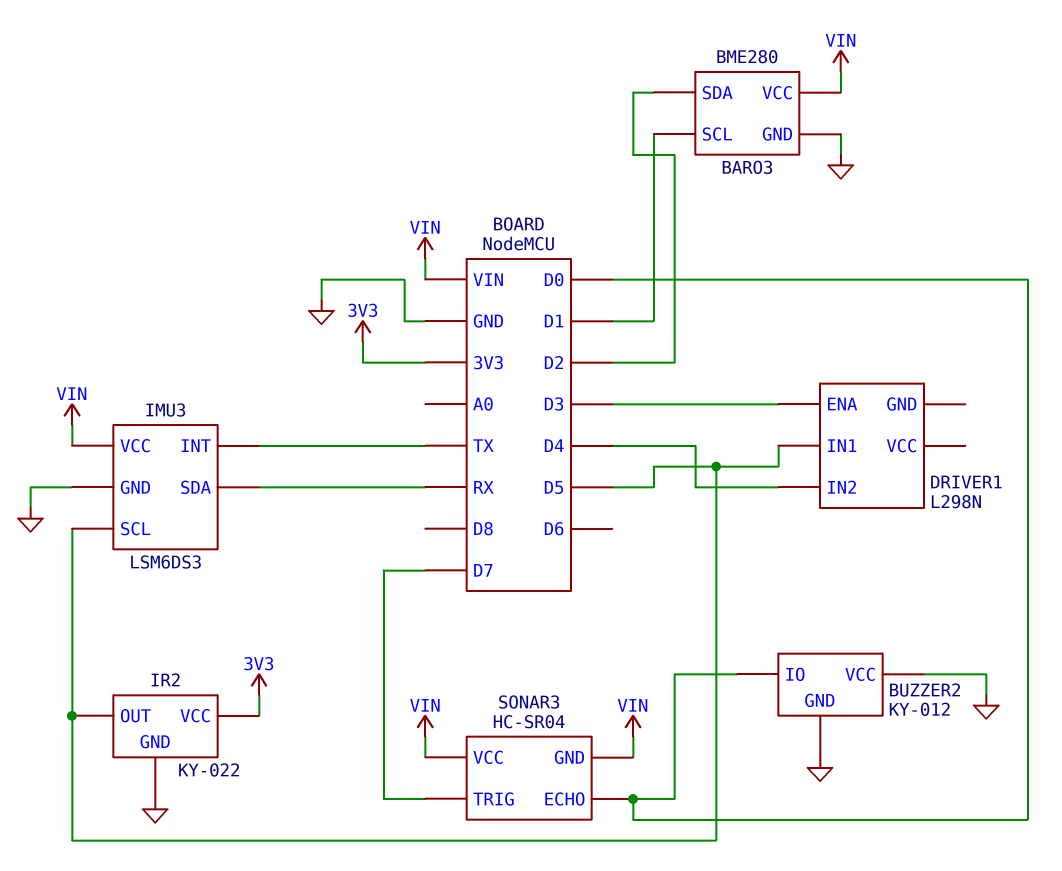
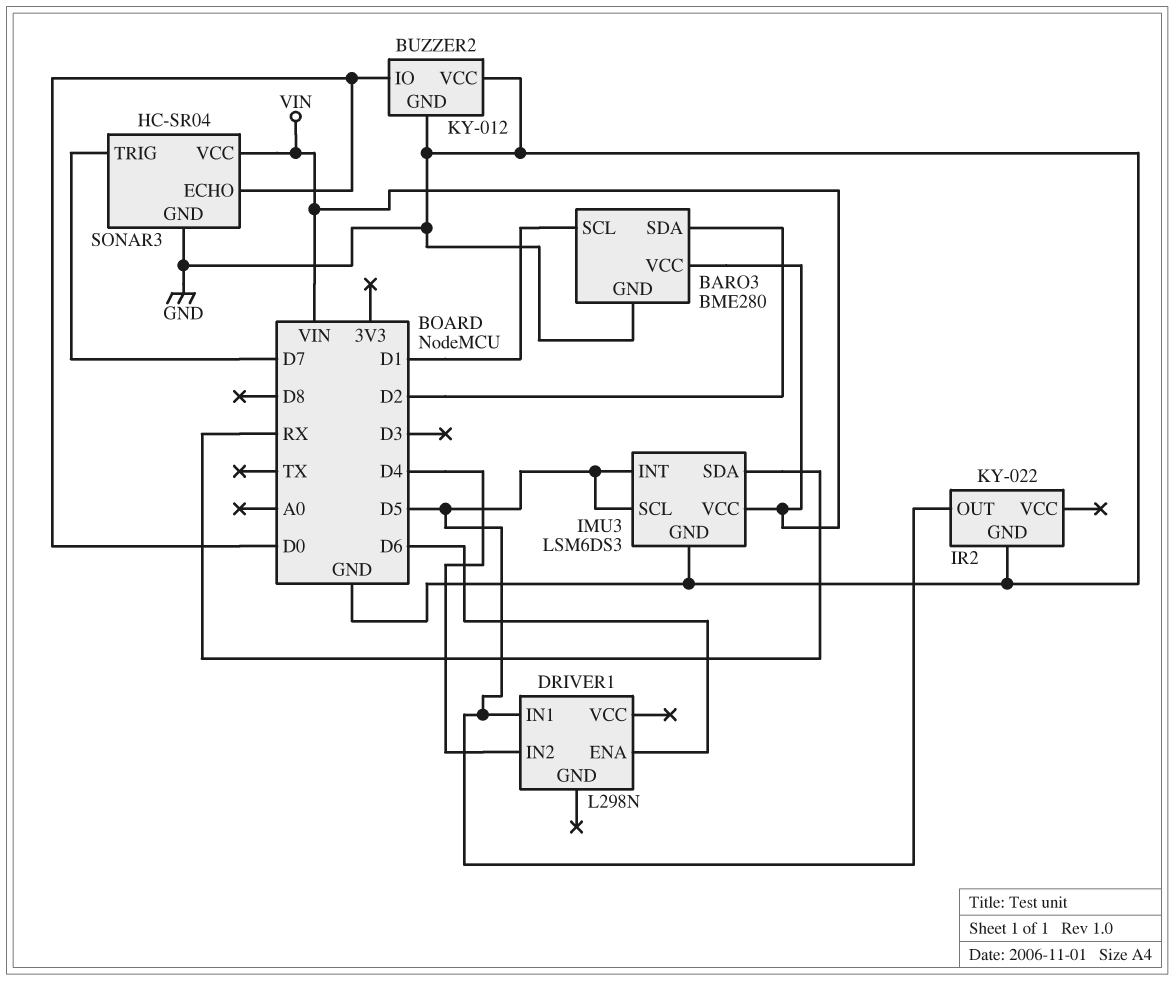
DRIVER1 pin ENA: D3 -> D6
IMU3 pin INT: TX -> D5
IR2 pin VCC: 3V3 -> none
SONAR3 pin GND: VIN -> GND

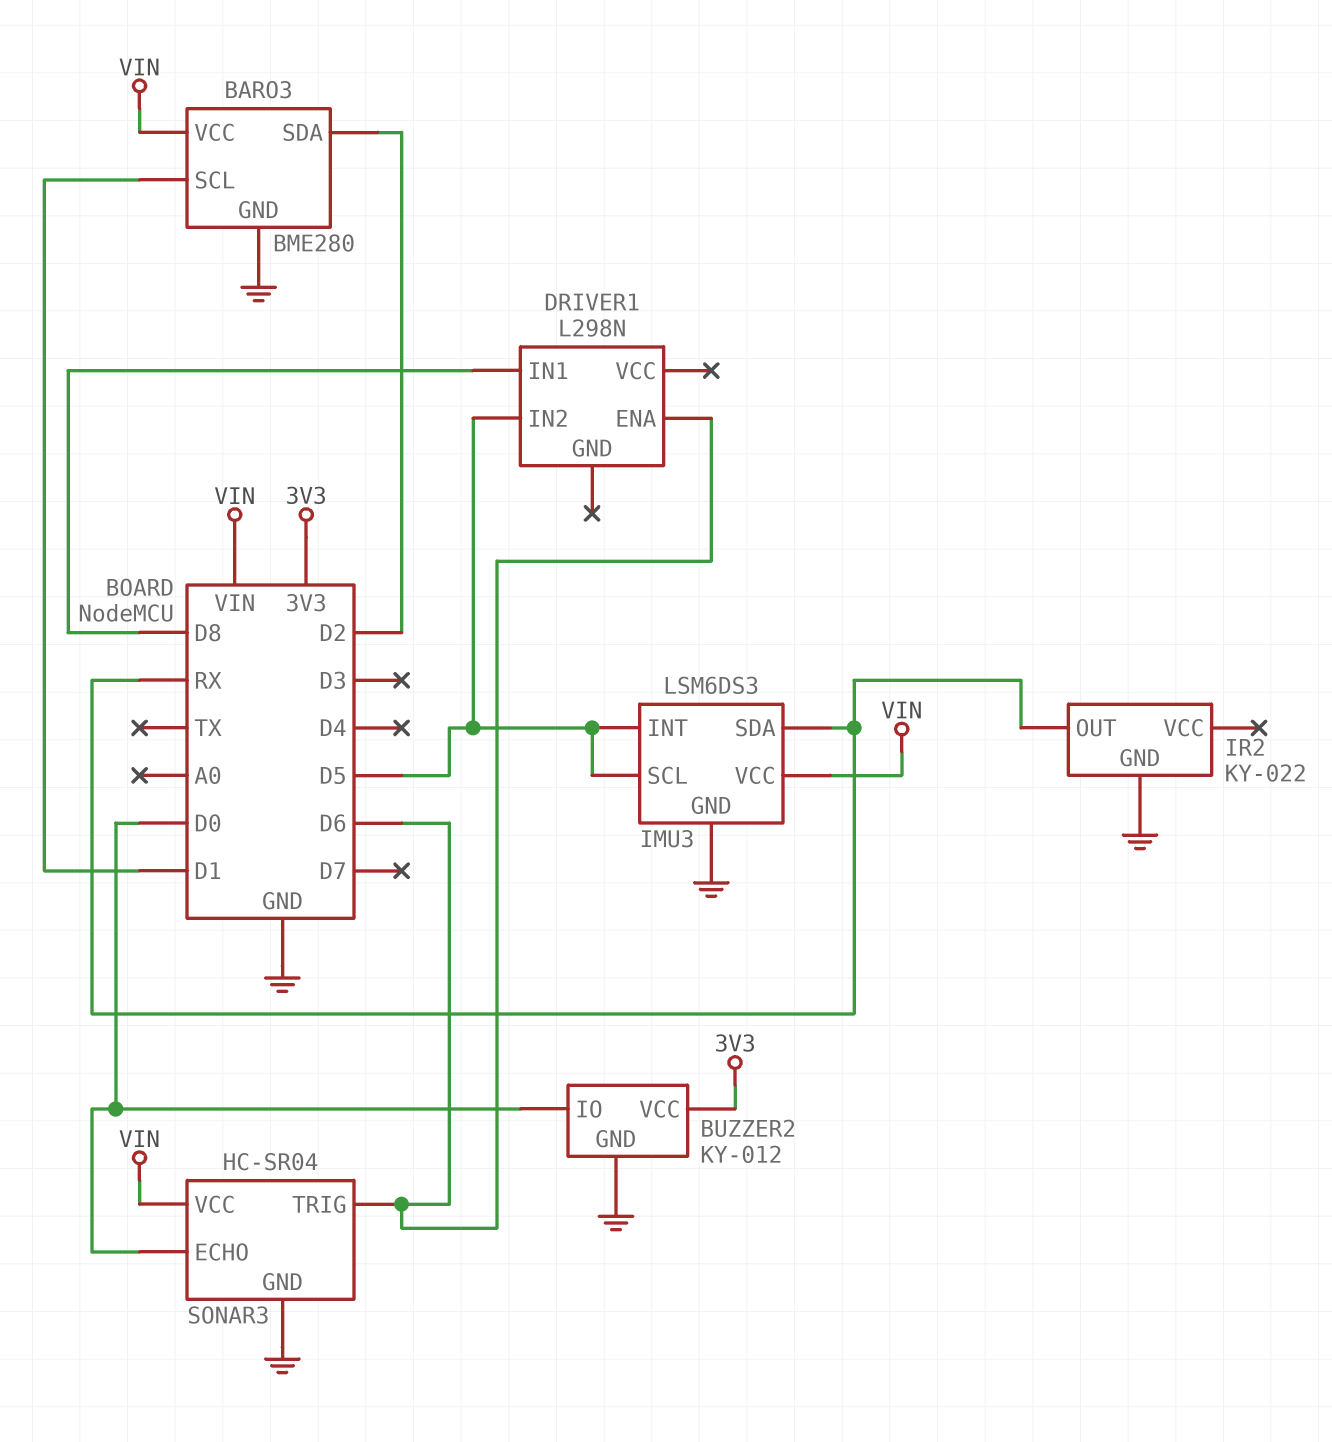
BUZZER2 pin VCC: GND -> 3V3
DRIVER1 pin IN1: D5 -> D8
DRIVER1 pin IN2: D4 -> D5
IR2 pin OUT: D5 -> RX
SONAR3 pin TRIG: D7 -> D6

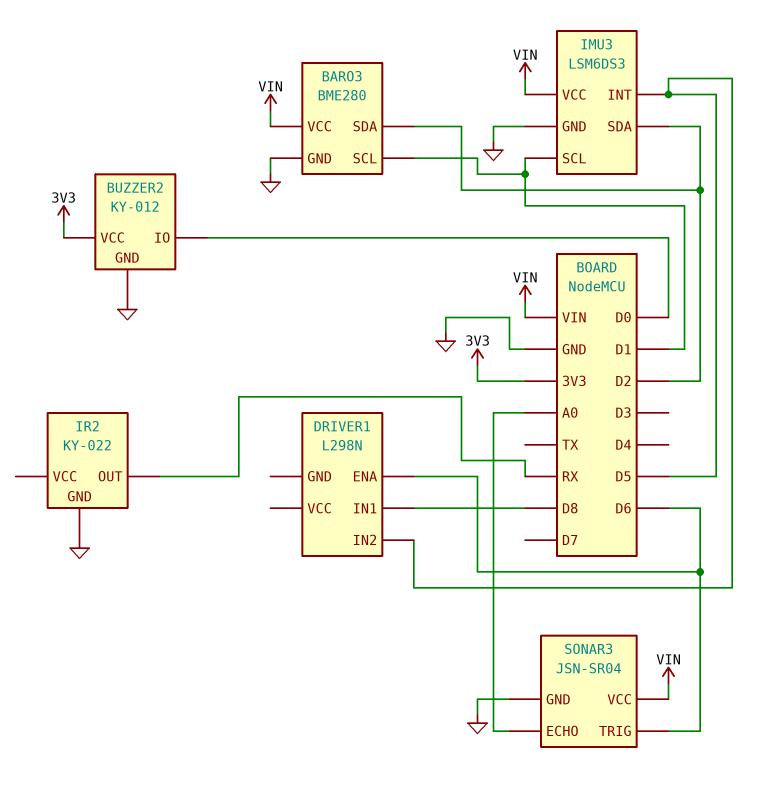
IMU3 pin SCL: D5 -> D1
IMU3 pin SDA: RX -> D2
SONAR3: HC-SR04 -> JSN-SR04
SONAR3 pin ECHO: D0 -> A0

